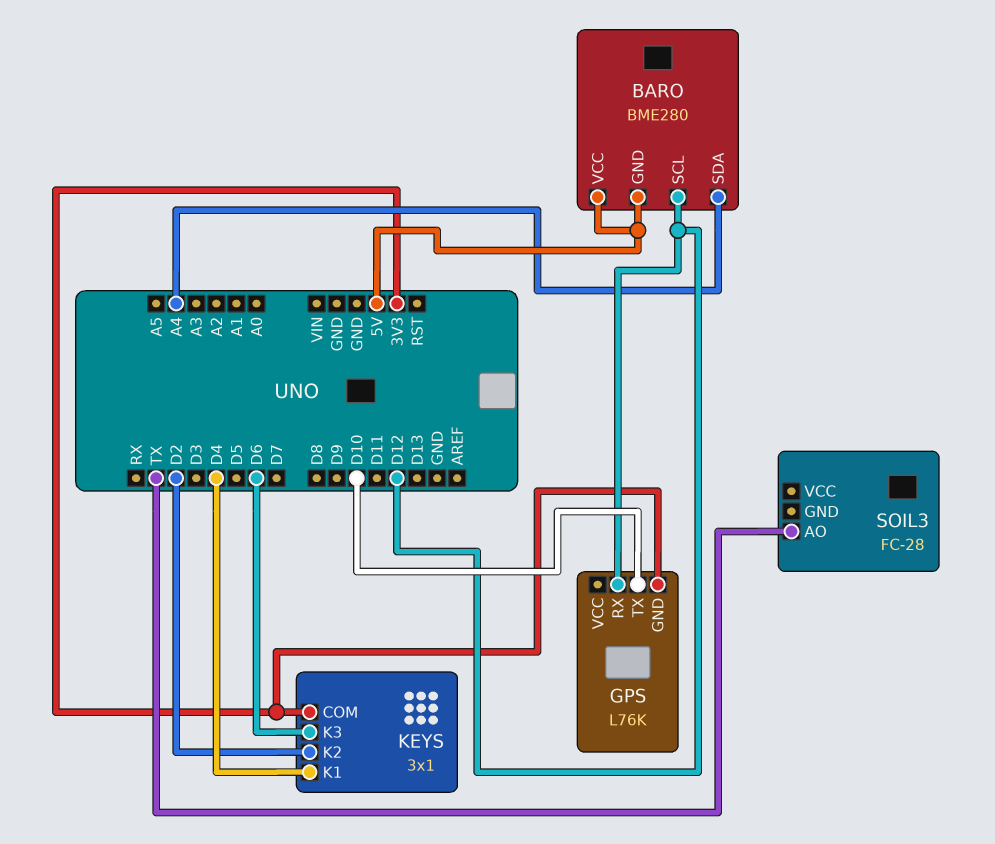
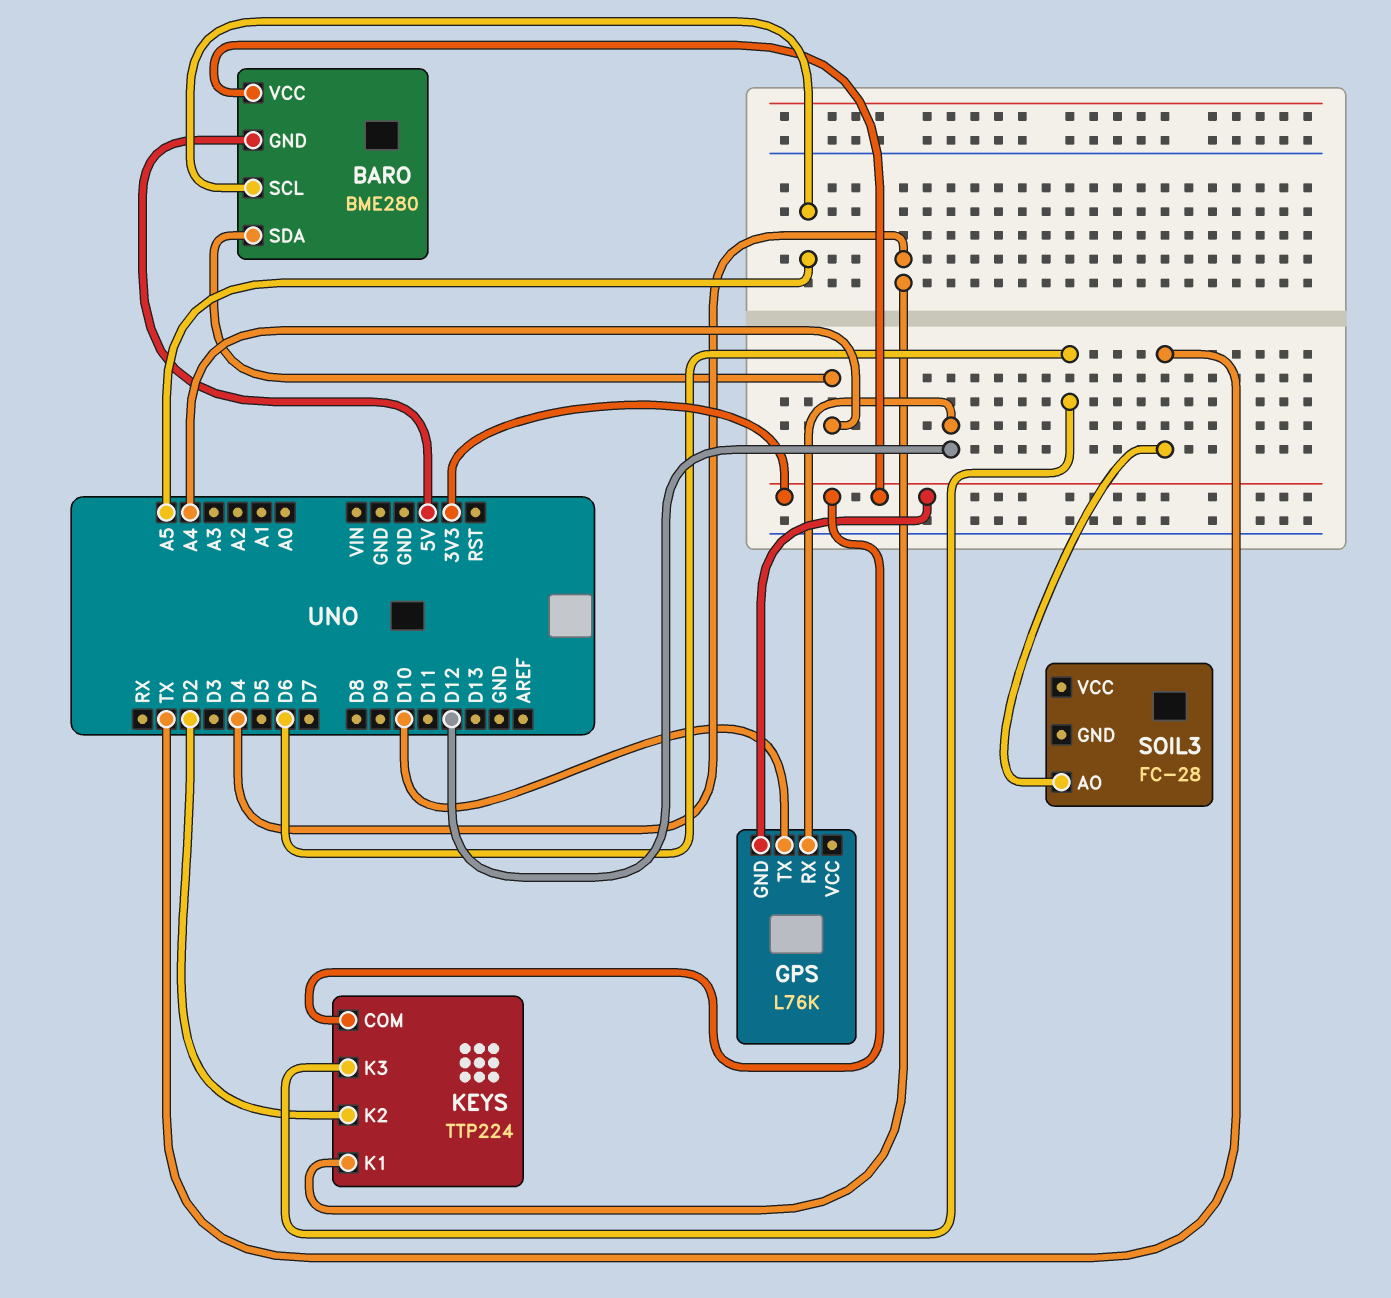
BARO pin SCL: D12 -> A5
BARO pin VCC: 5V -> 3V3
KEYS: 3x1 -> TTP224

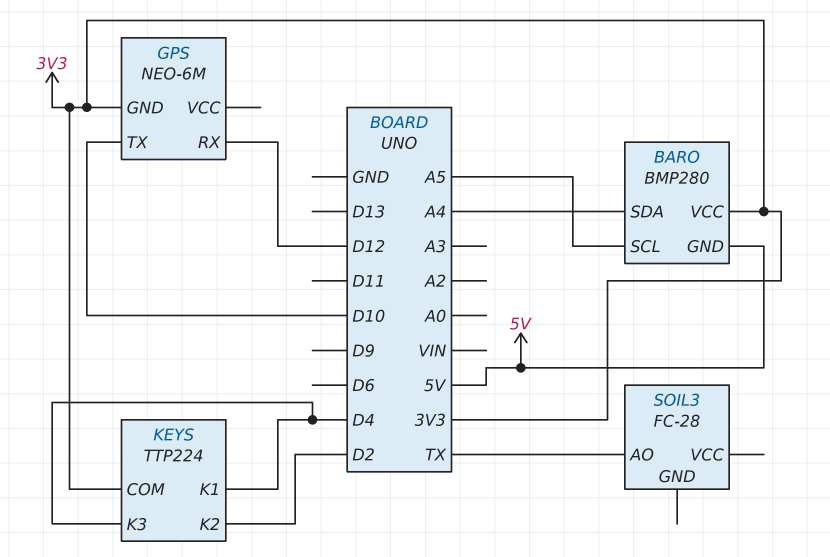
BARO: BME280 -> BMP280
GPS: L76K -> NEO-6M
KEYS pin K3: D6 -> D4

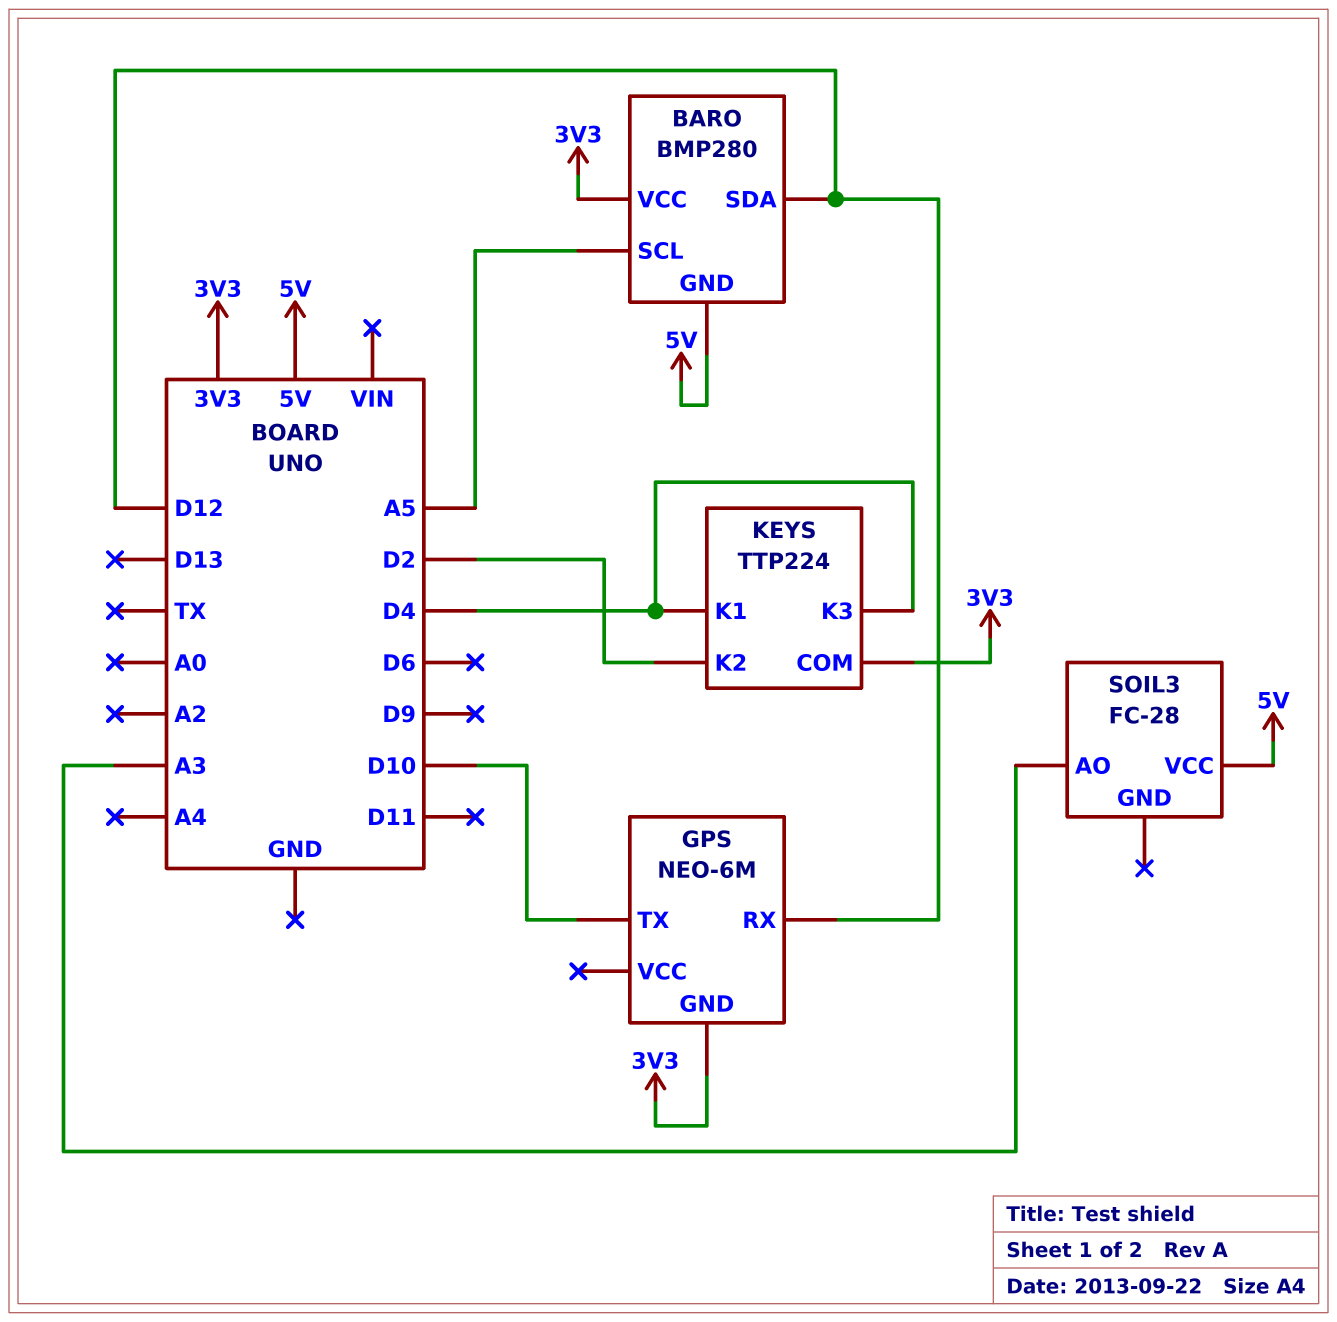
BARO pin SDA: A4 -> D12
SOIL3 pin AO: TX -> A3
SOIL3 pin VCC: none -> 5V

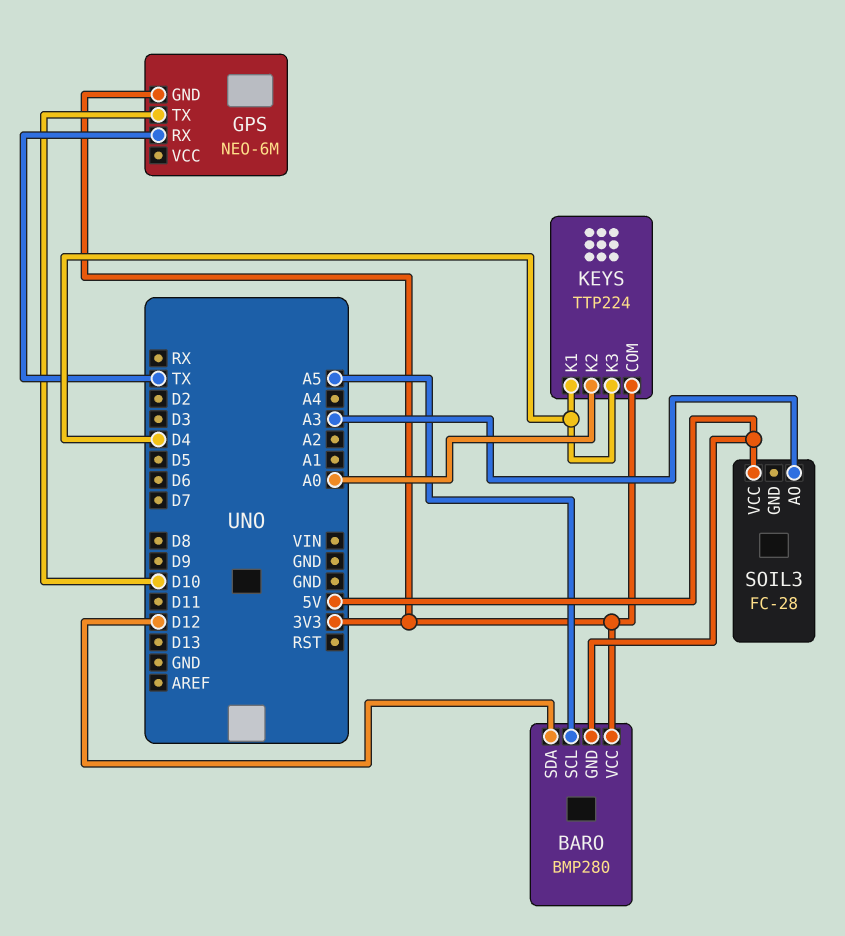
GPS pin RX: D12 -> TX
KEYS pin K2: D2 -> A0

